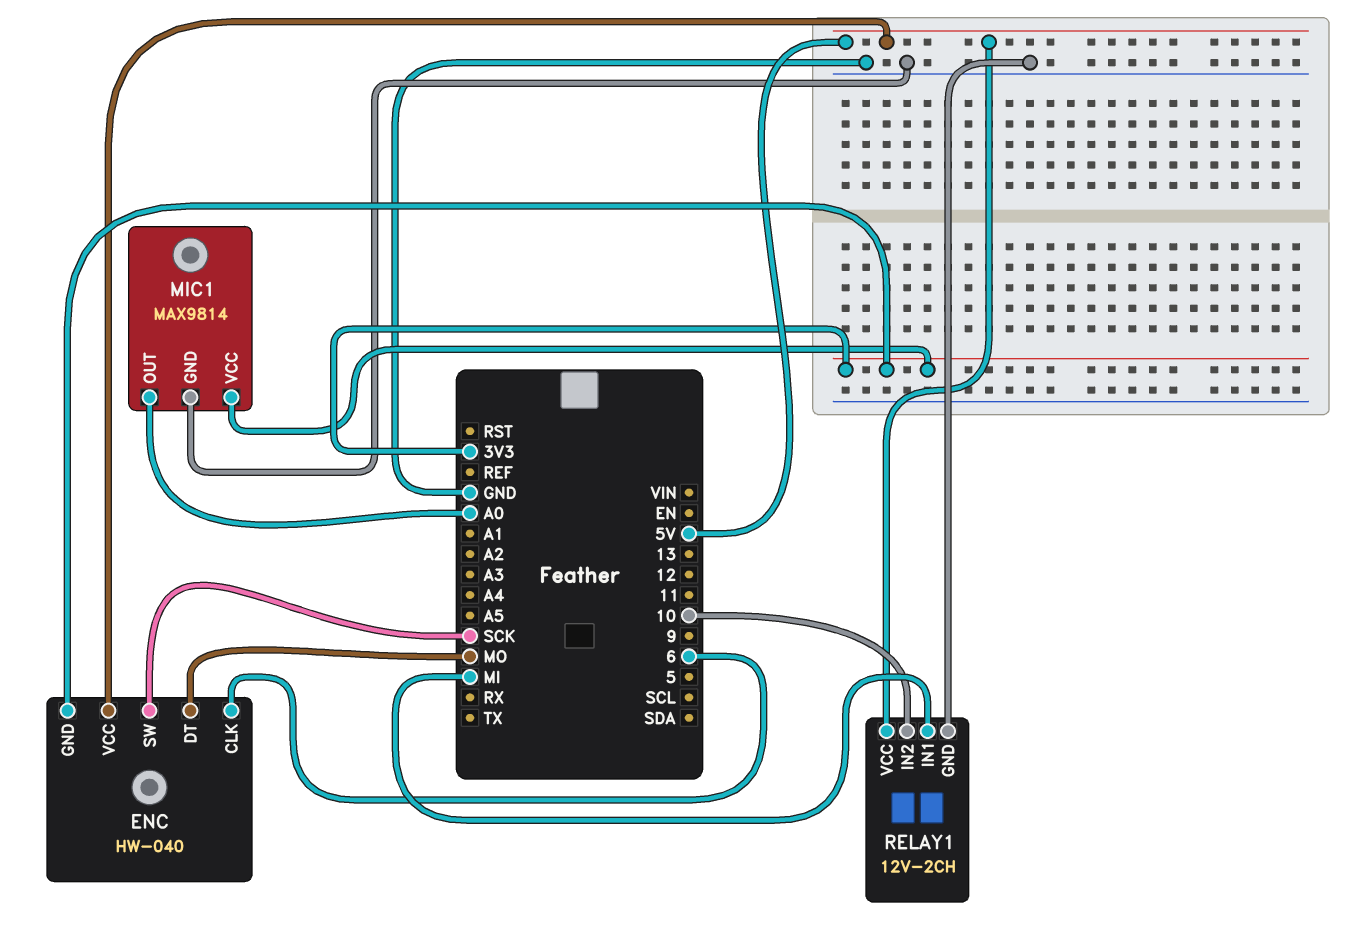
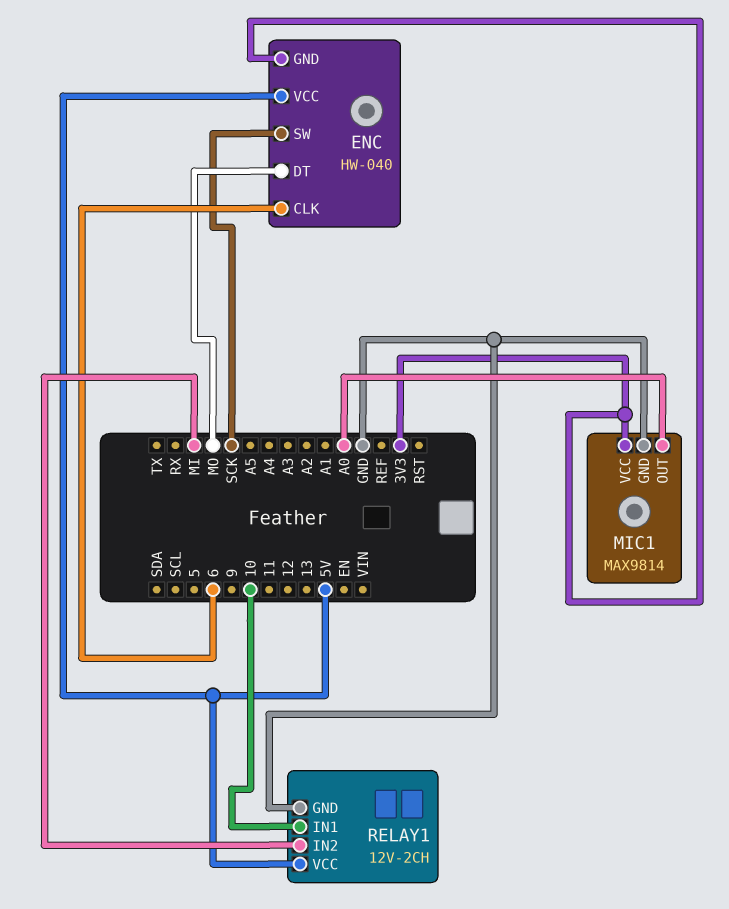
RELAY1 pin IN1: MI -> 10
RELAY1 pin IN2: 10 -> MI

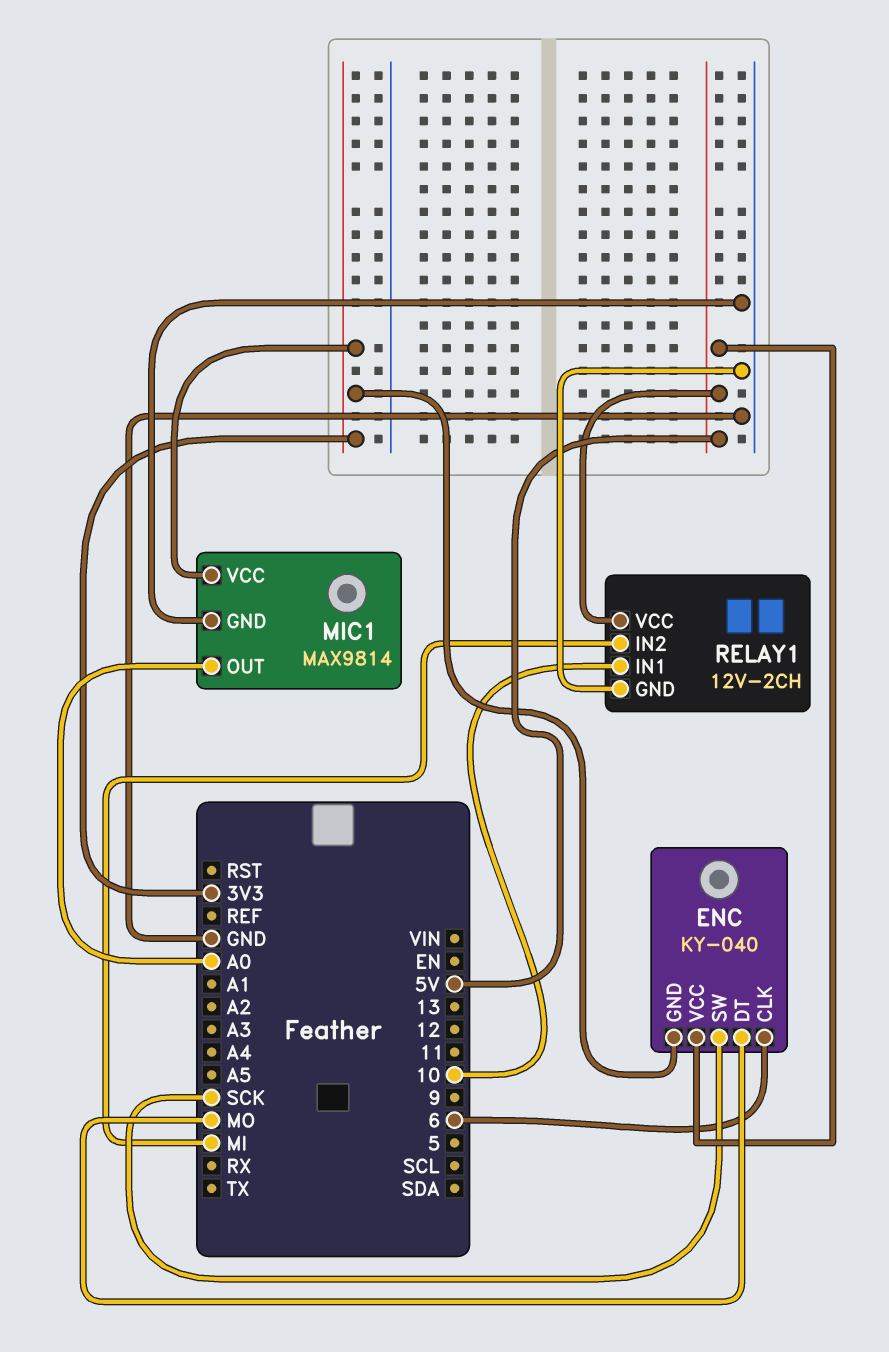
ENC: HW-040 -> KY-040

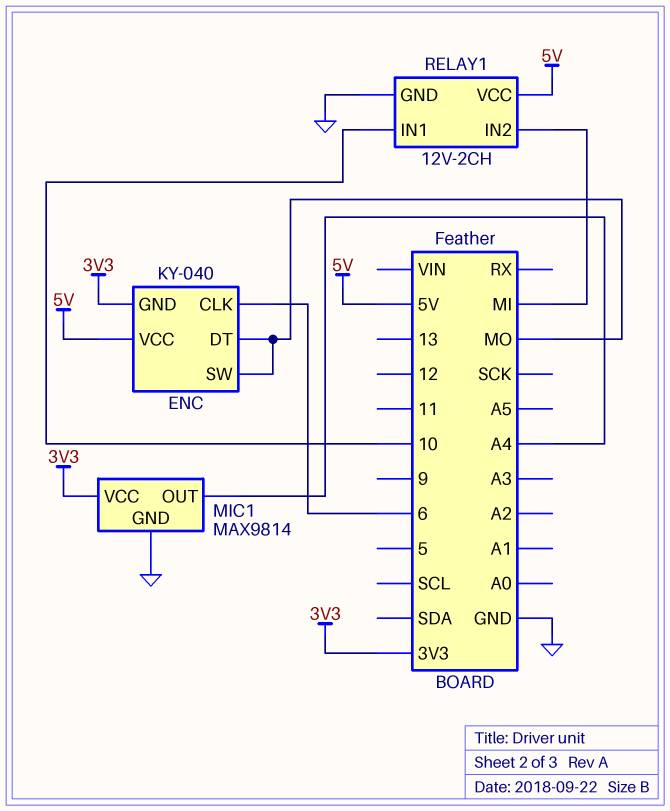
ENC pin SW: SCK -> MO
MIC1 pin OUT: A0 -> A4

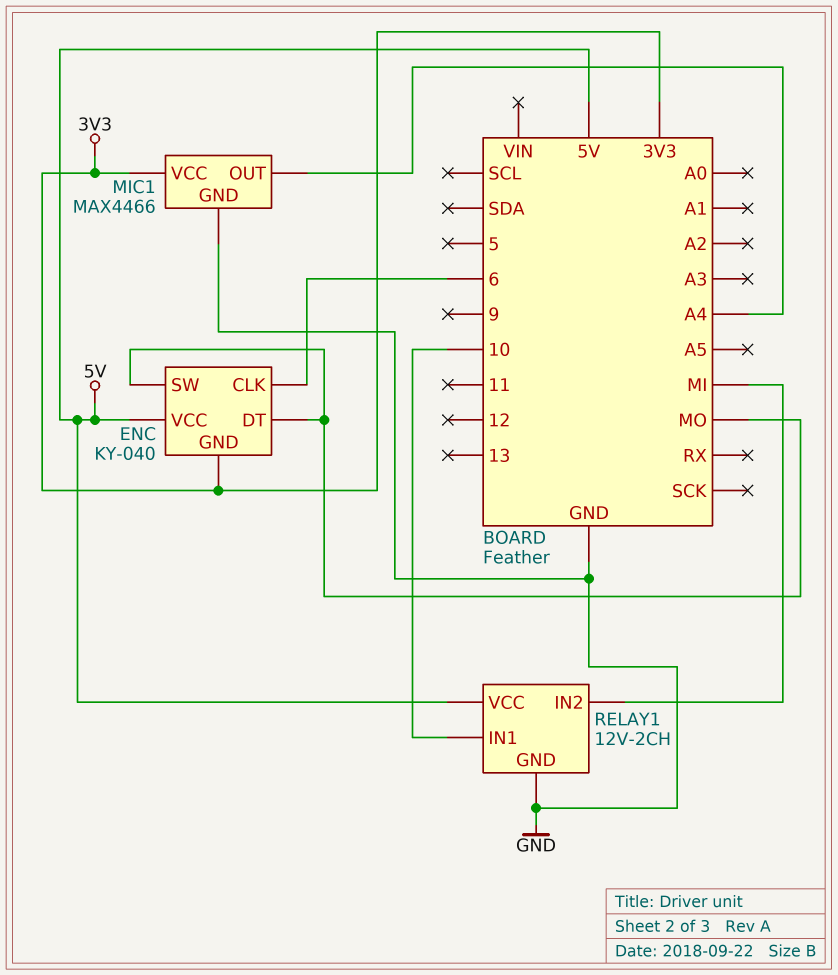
MIC1: MAX9814 -> MAX4466

